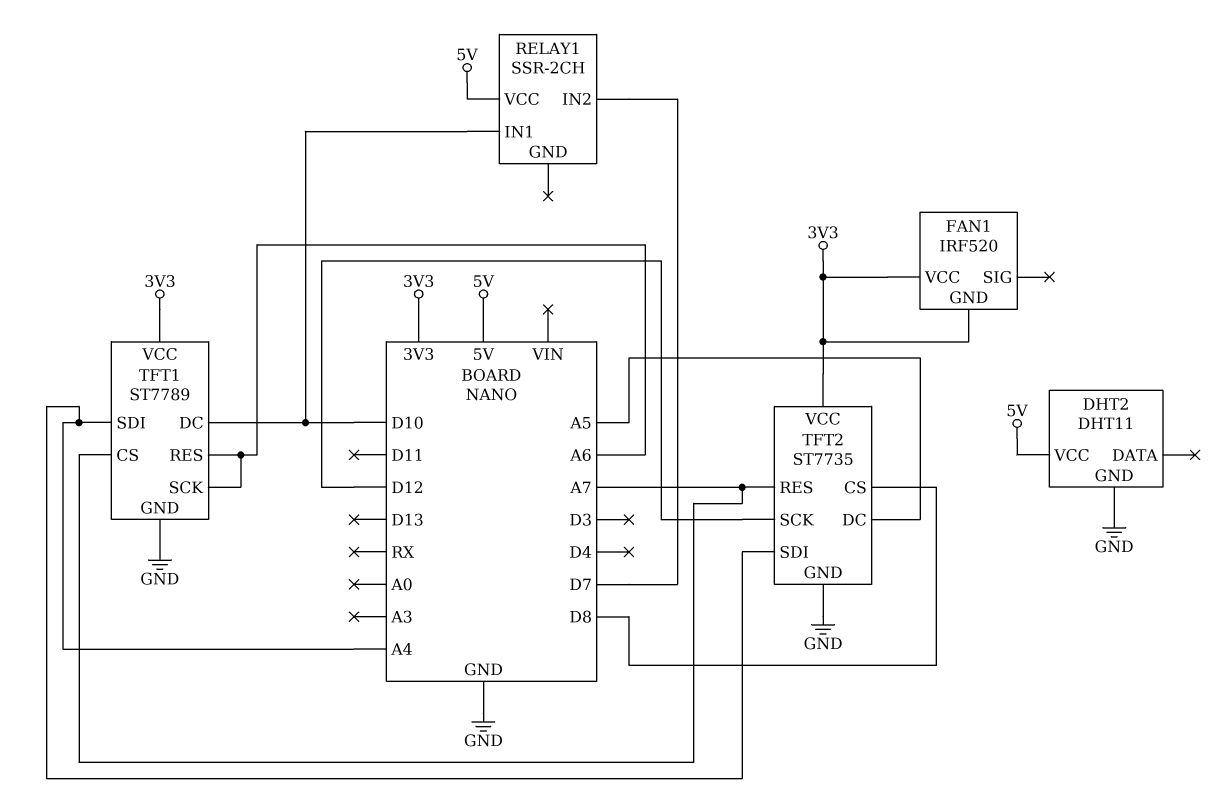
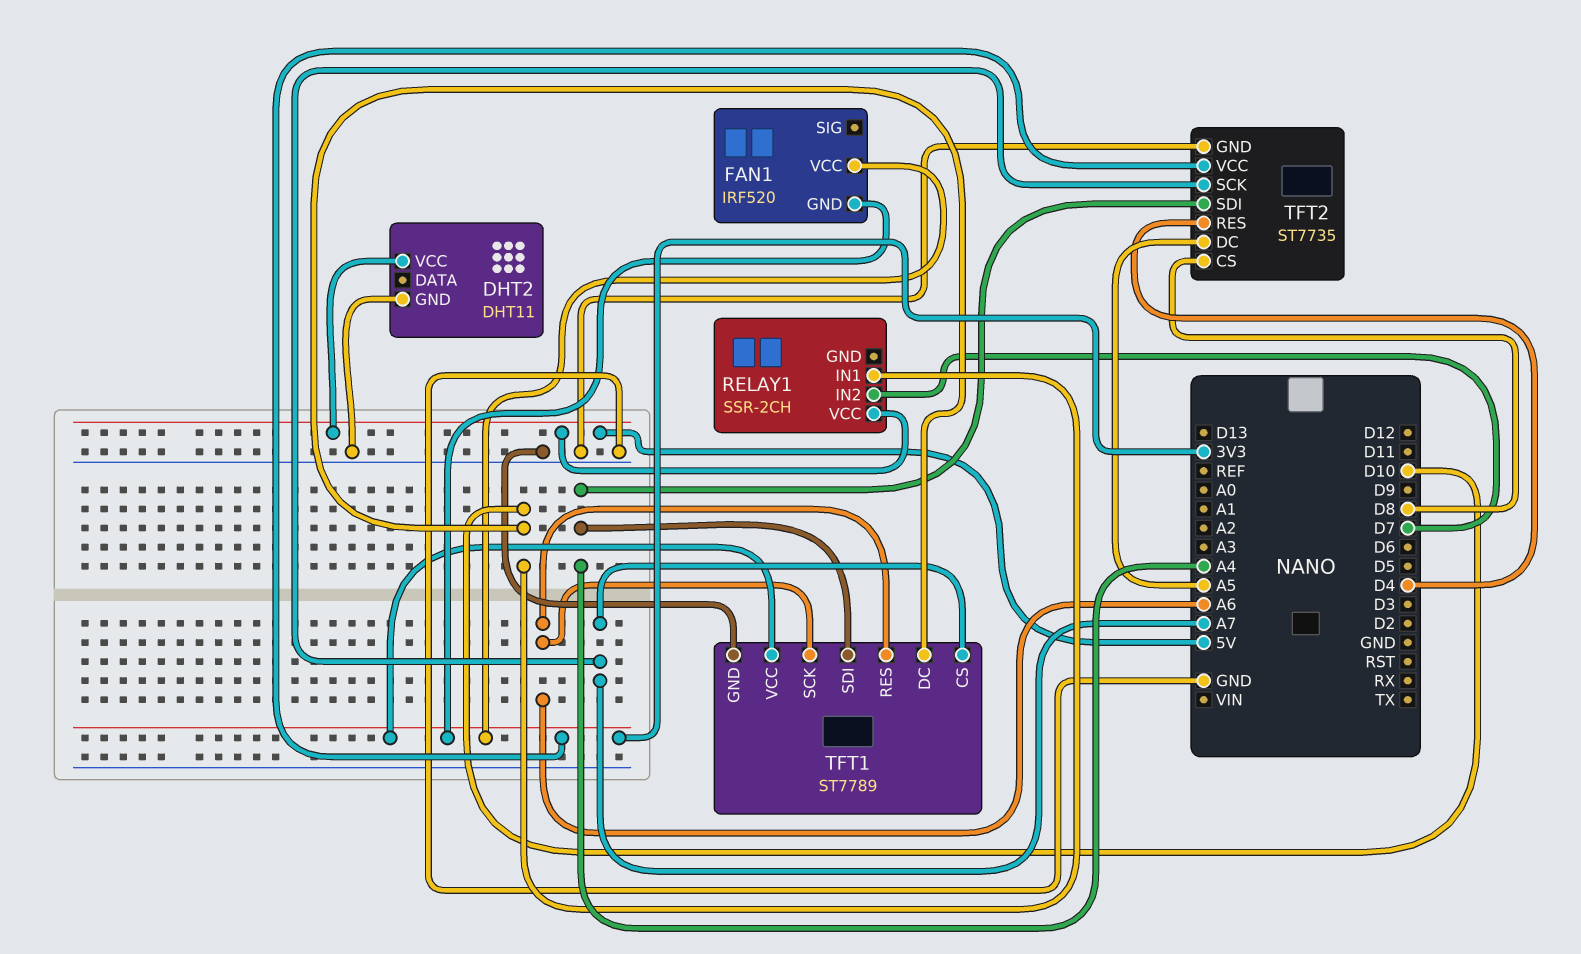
TFT2 pin RES: A7 -> D4
TFT2 pin SCK: D12 -> A7

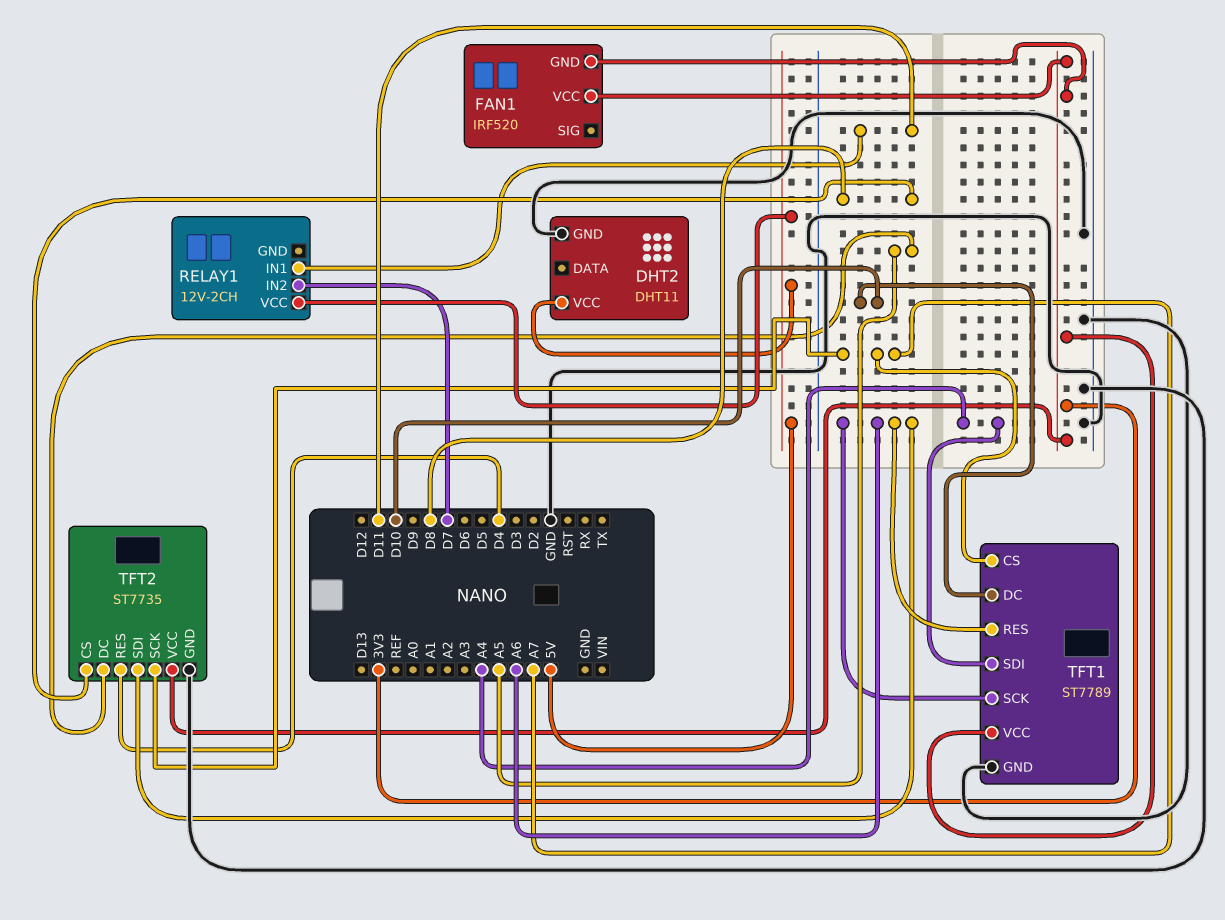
RELAY1: SSR-2CH -> 12V-2CH
RELAY1 pin IN1: D10 -> D11
TFT2 pin SDI: A4 -> A6

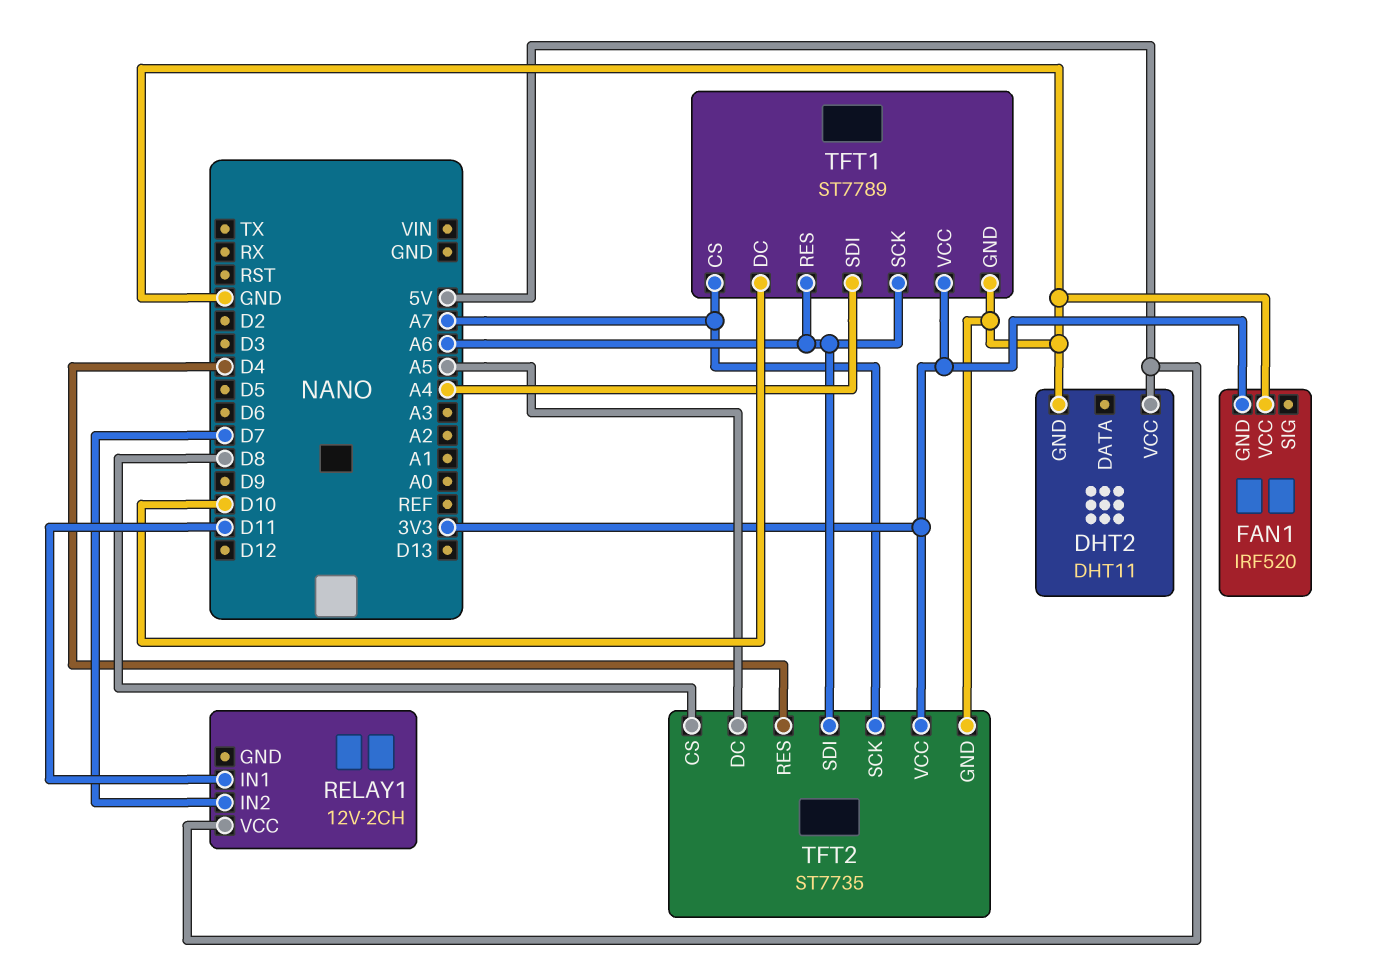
FAN1 pin VCC: 3V3 -> GND

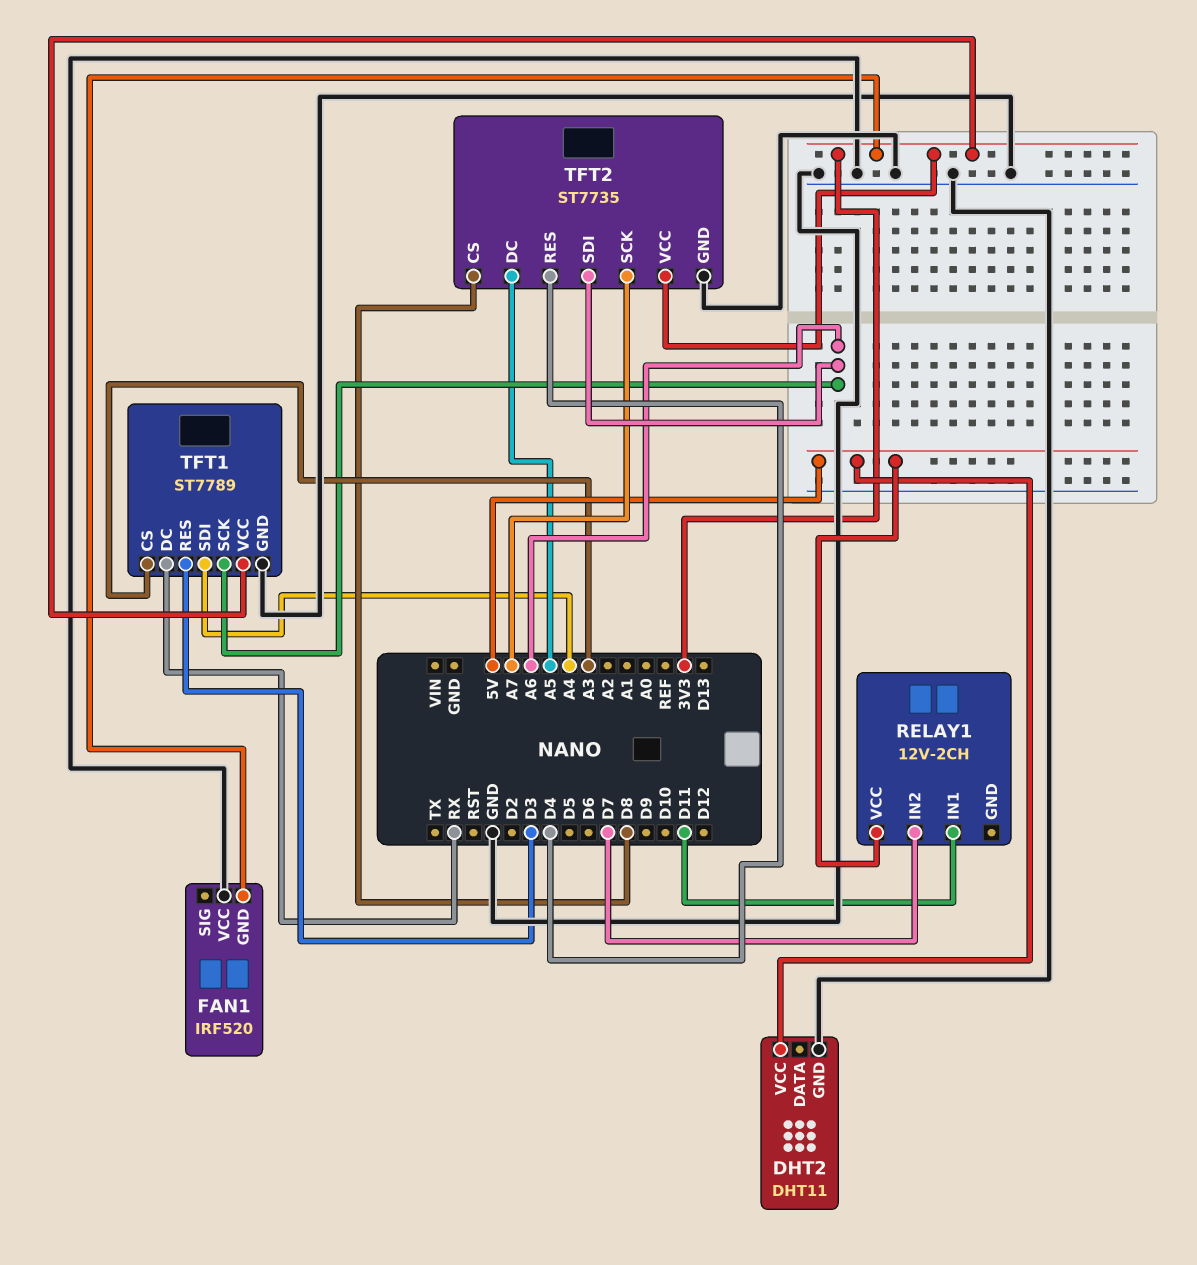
TFT1 pin CS: A7 -> A3
TFT1 pin DC: D10 -> RX
TFT1 pin RES: A6 -> D3

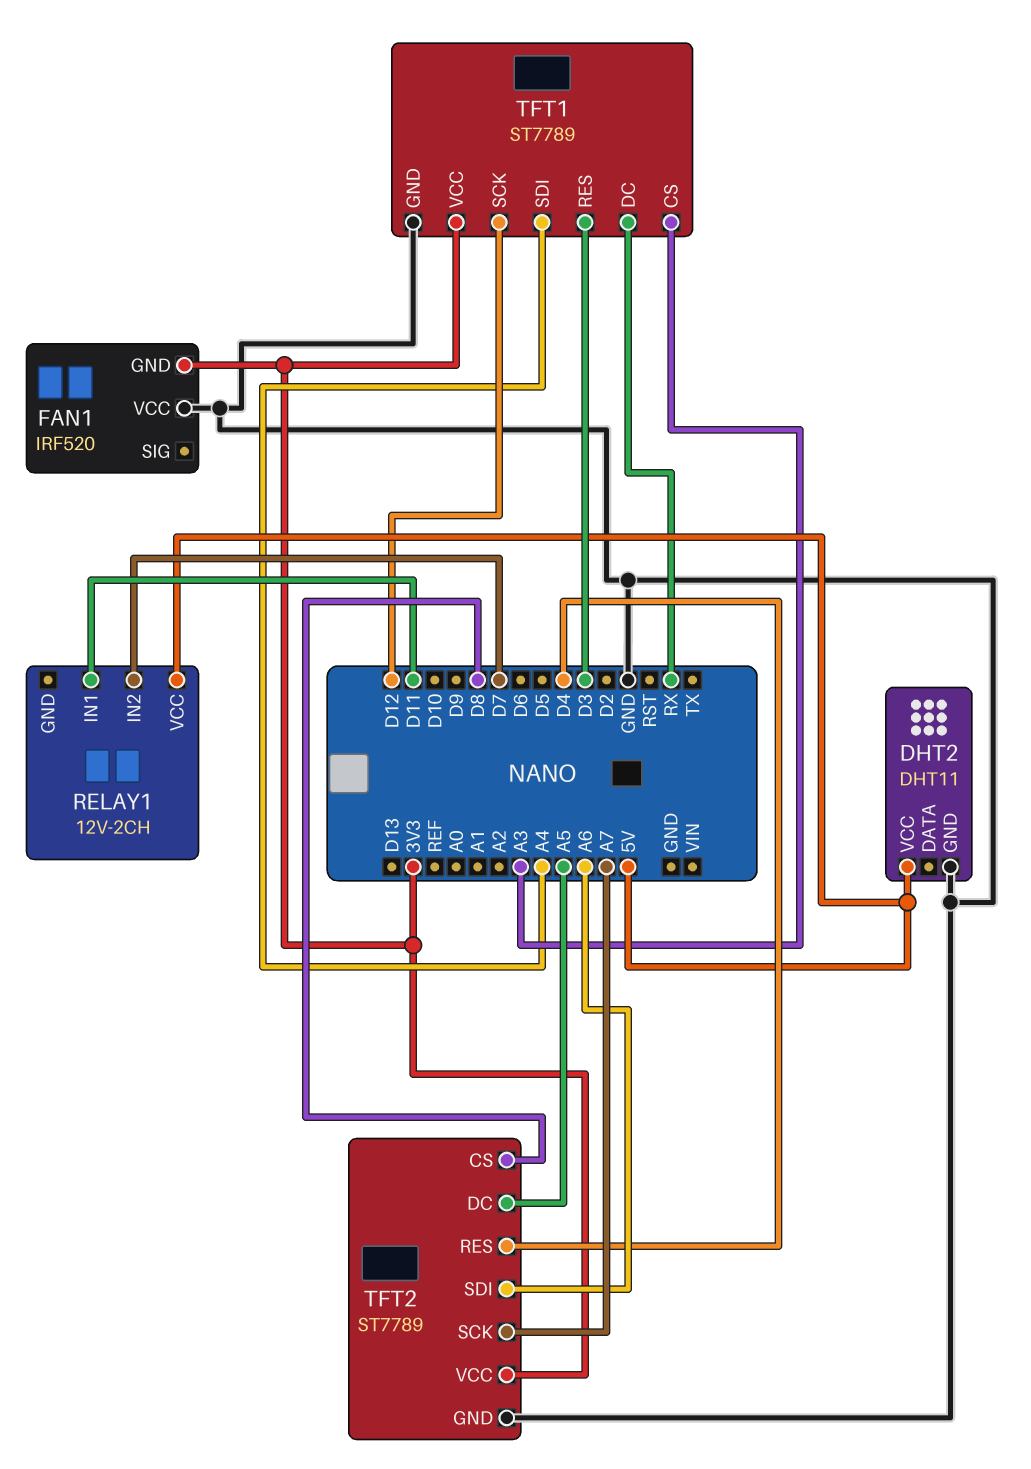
TFT1 pin SCK: A6 -> D12
TFT2: ST7735 -> ST7789

